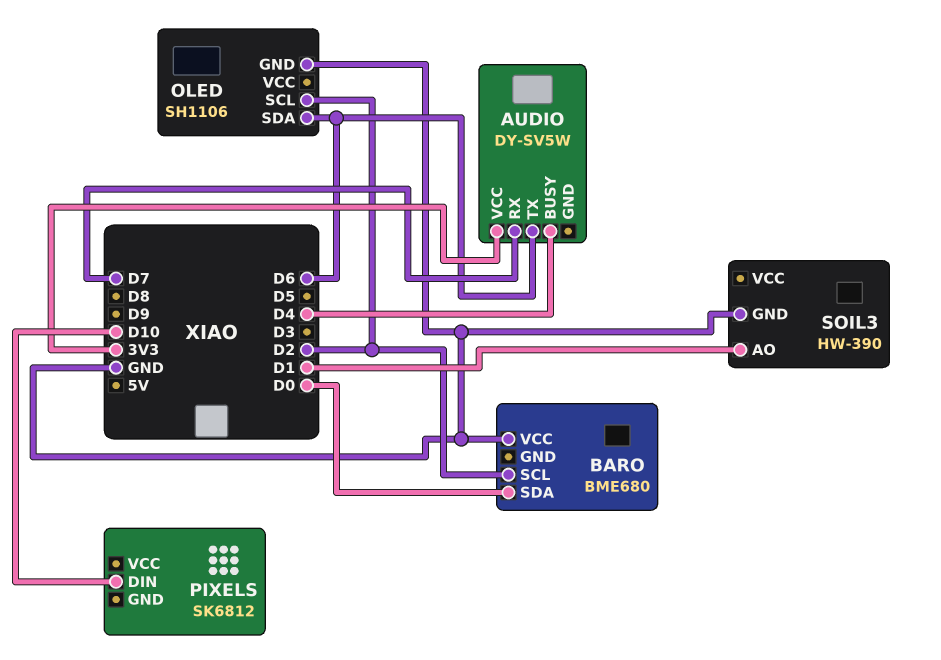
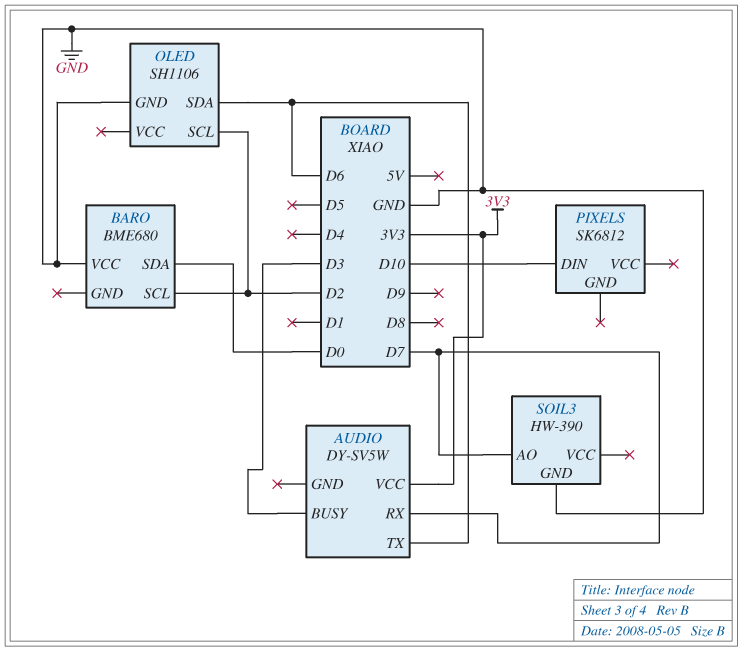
AUDIO pin BUSY: D4 -> D3
SOIL3 pin AO: D1 -> D7

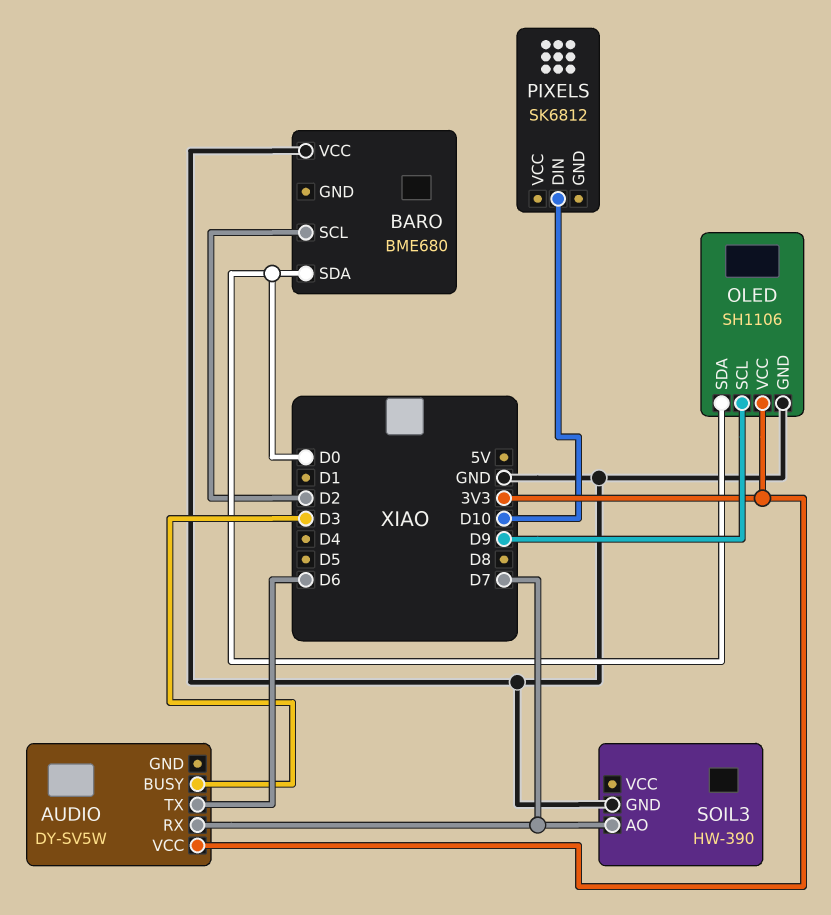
OLED pin SCL: D2 -> D9
OLED pin SDA: D6 -> D0
OLED pin VCC: none -> 3V3

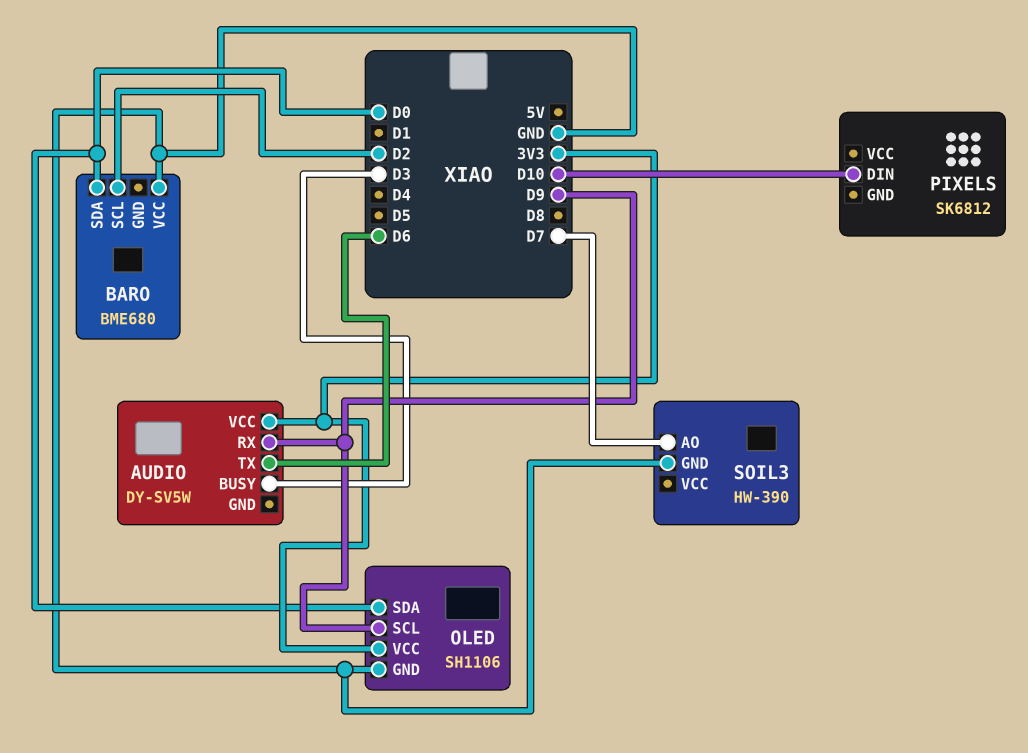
AUDIO pin RX: D7 -> D9

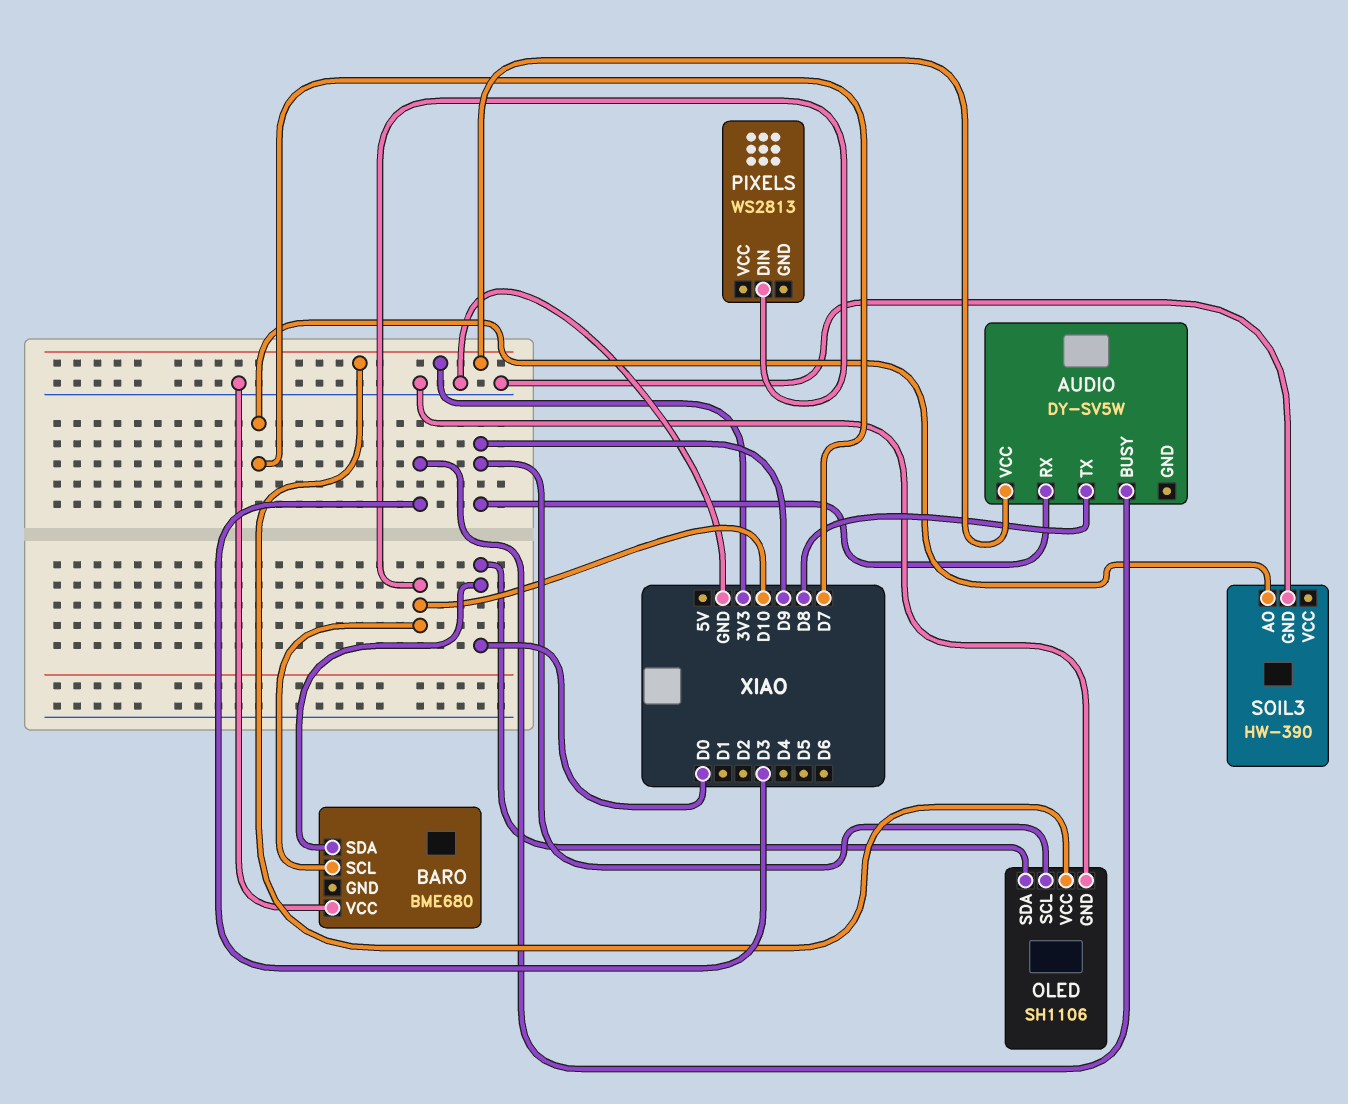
AUDIO pin TX: D6 -> D8
BARO pin SCL: D2 -> D10
PIXELS: SK6812 -> WS2813

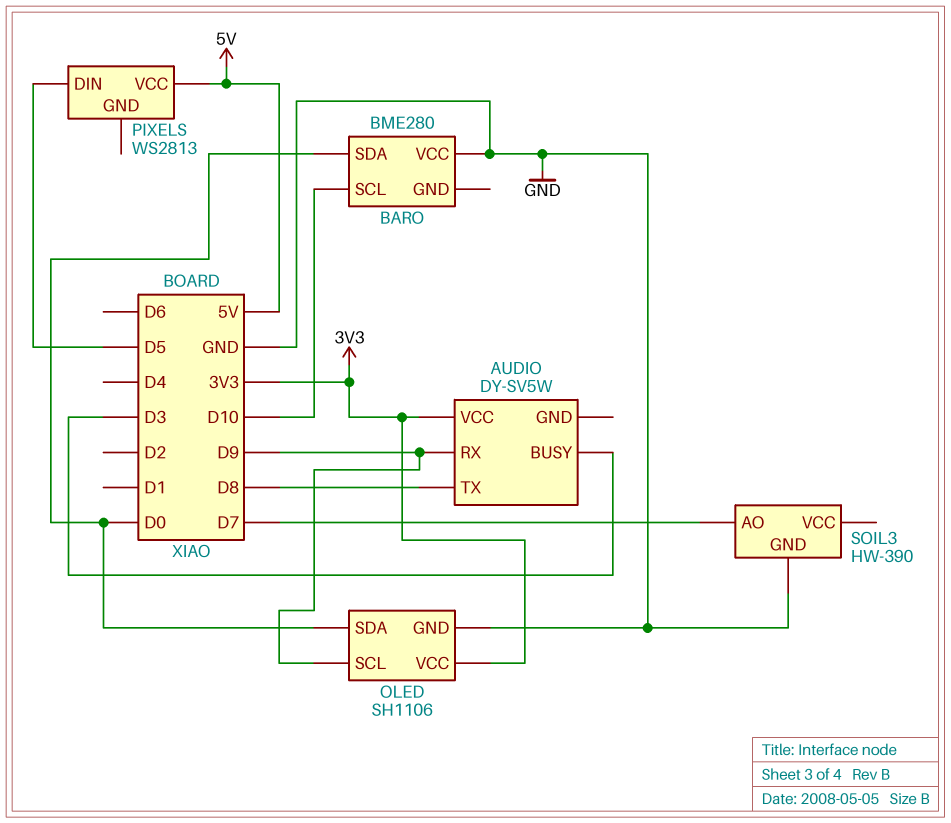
BARO: BME680 -> BME280
PIXELS pin DIN: D10 -> D5
PIXELS pin VCC: none -> 5V

